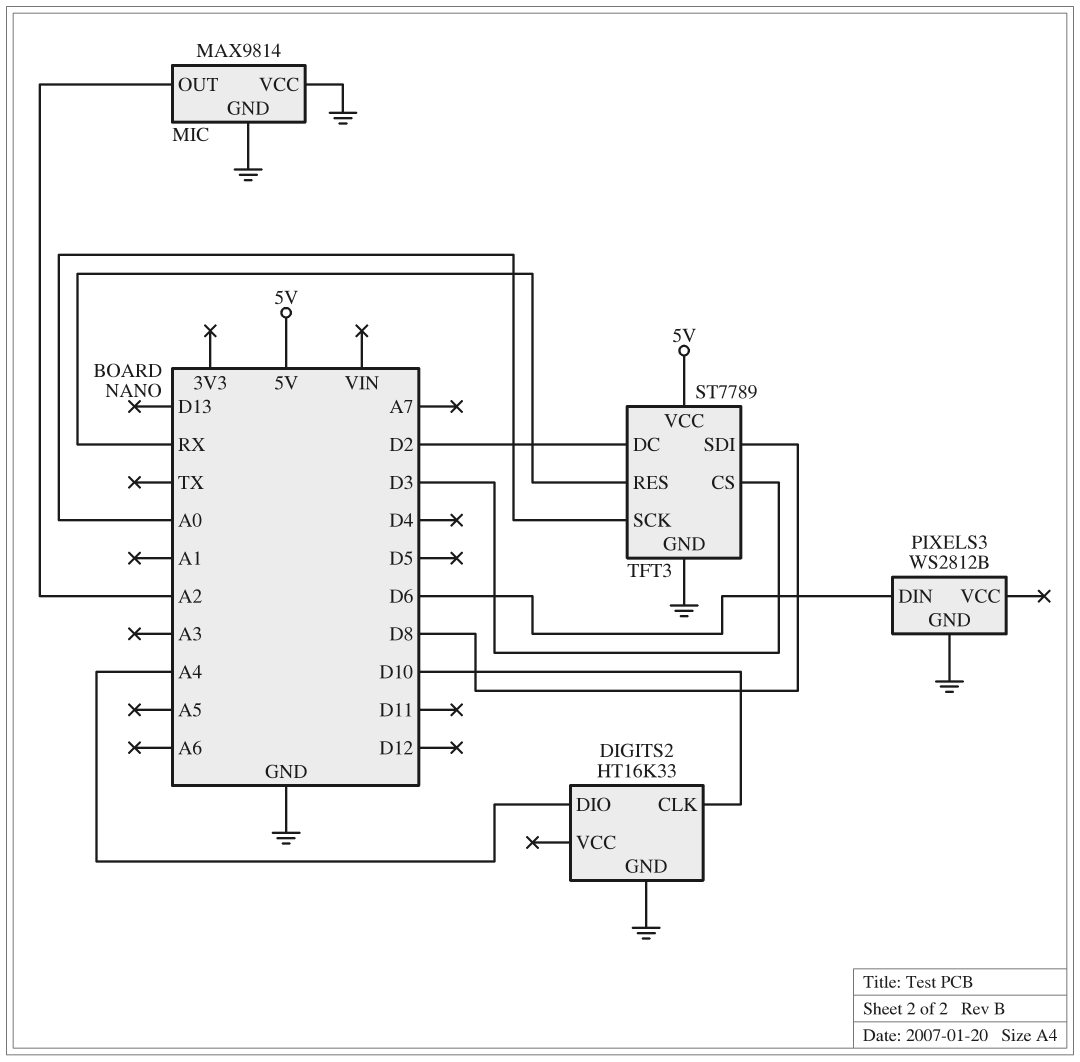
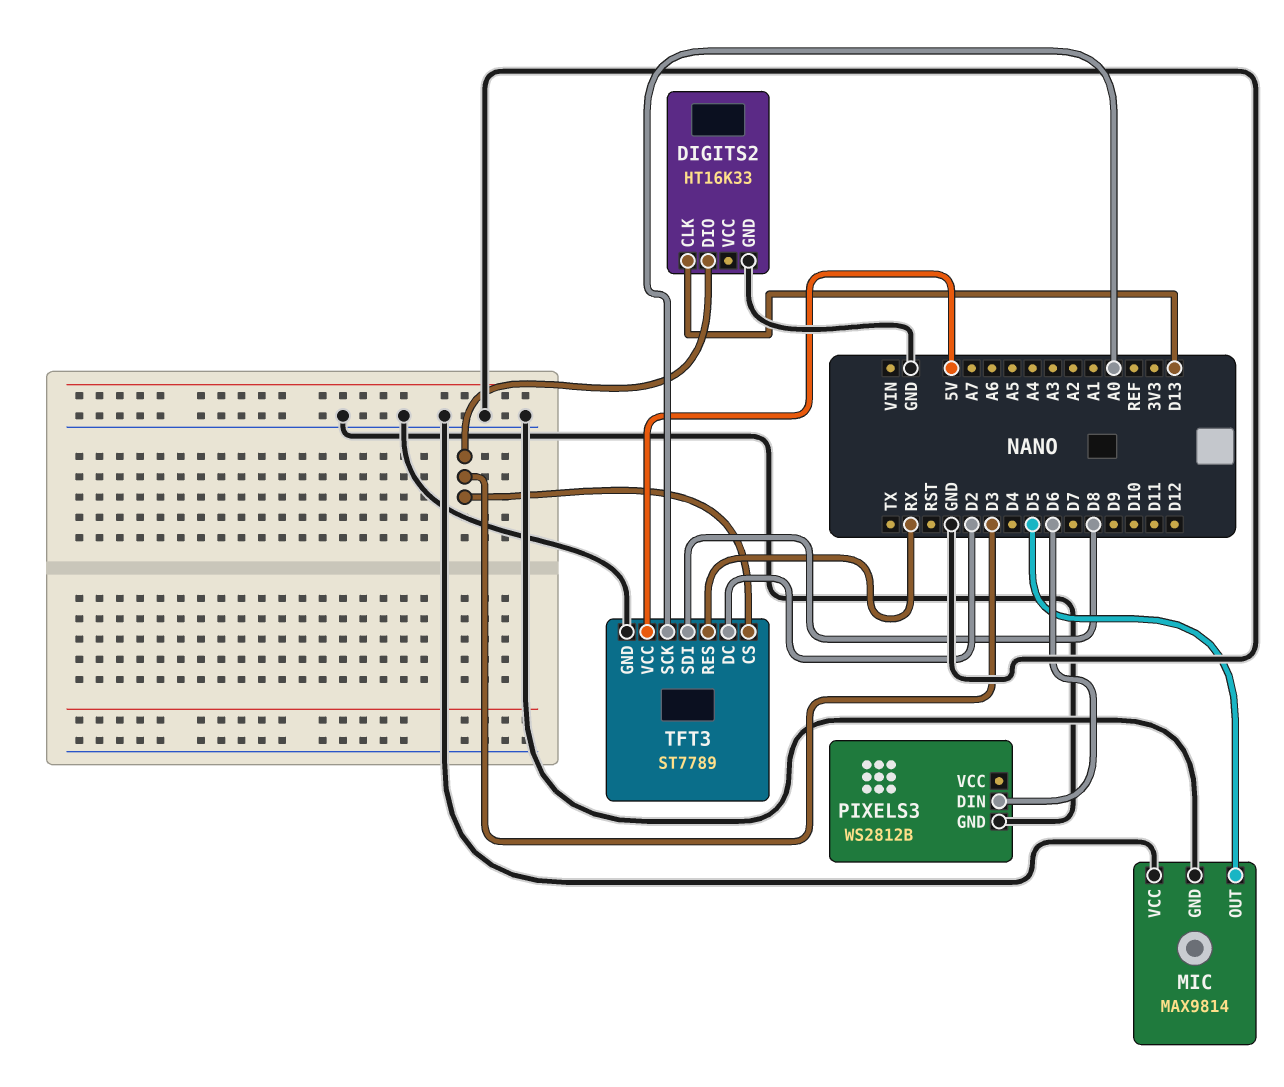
DIGITS2 pin CLK: D10 -> D13
DIGITS2 pin DIO: A4 -> D3
MIC pin OUT: A2 -> D5

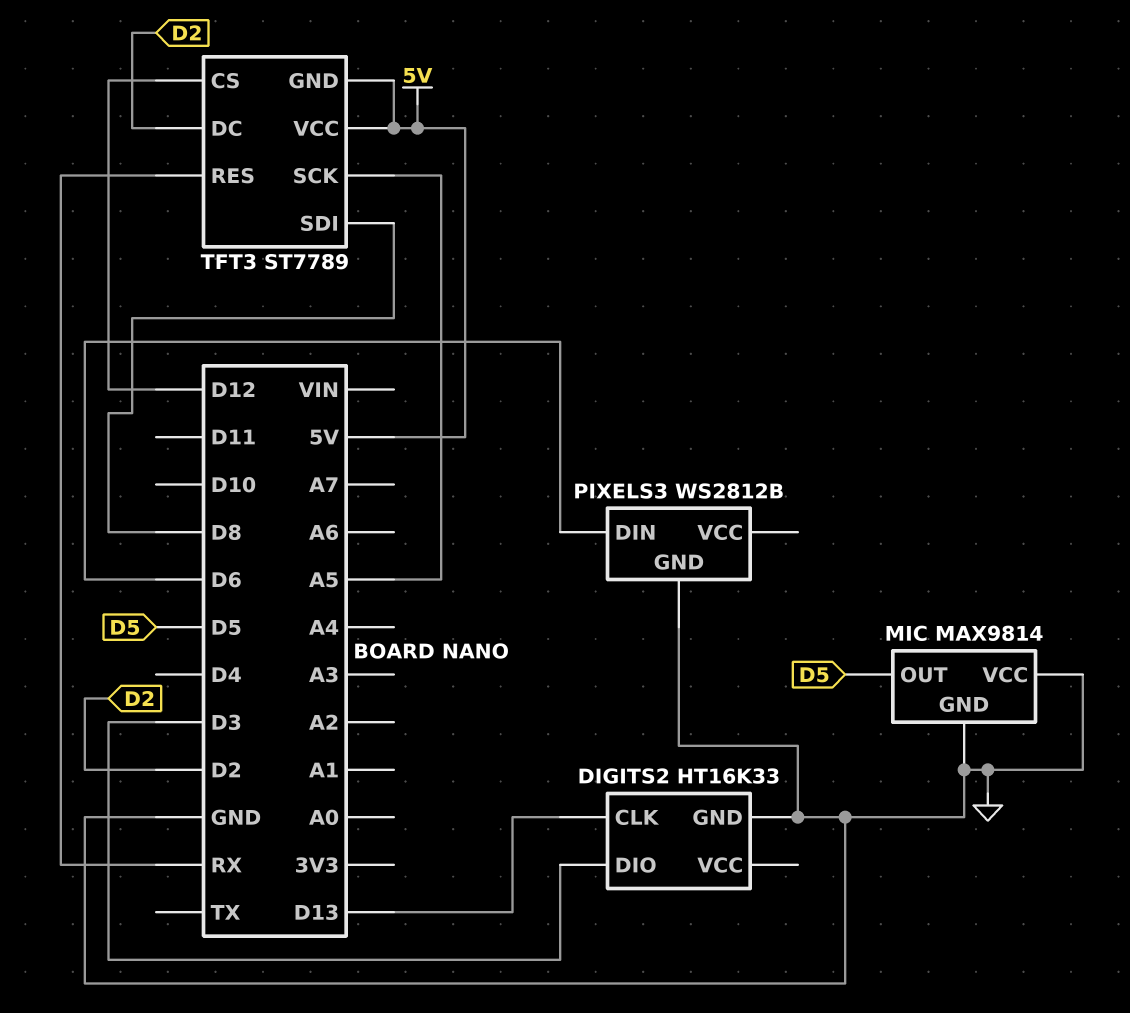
TFT3 pin CS: D3 -> D12
TFT3 pin GND: GND -> 5V
TFT3 pin SCK: A0 -> A5

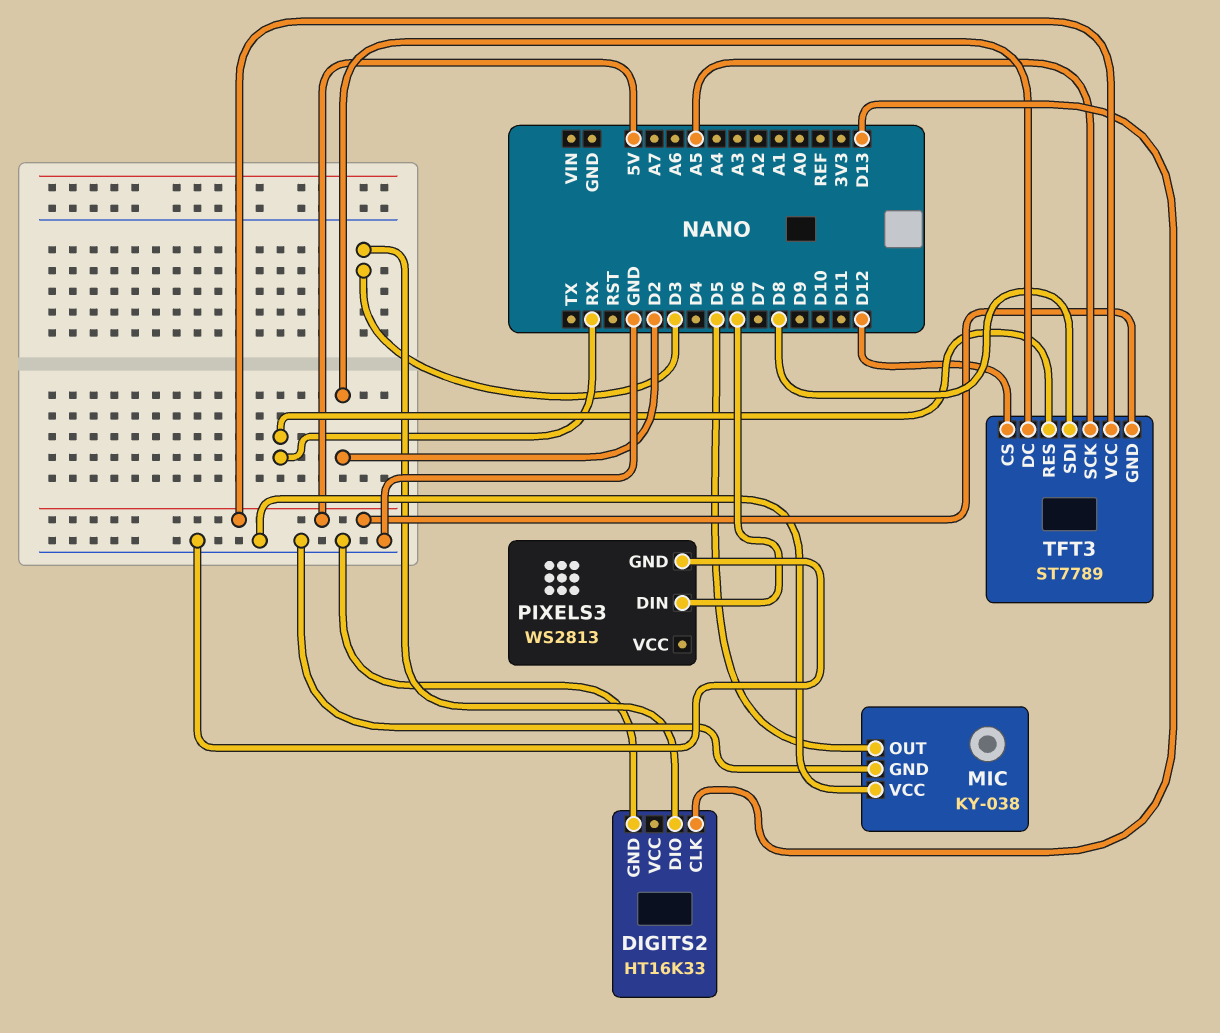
MIC: MAX9814 -> KY-038
PIXELS3: WS2812B -> WS2813

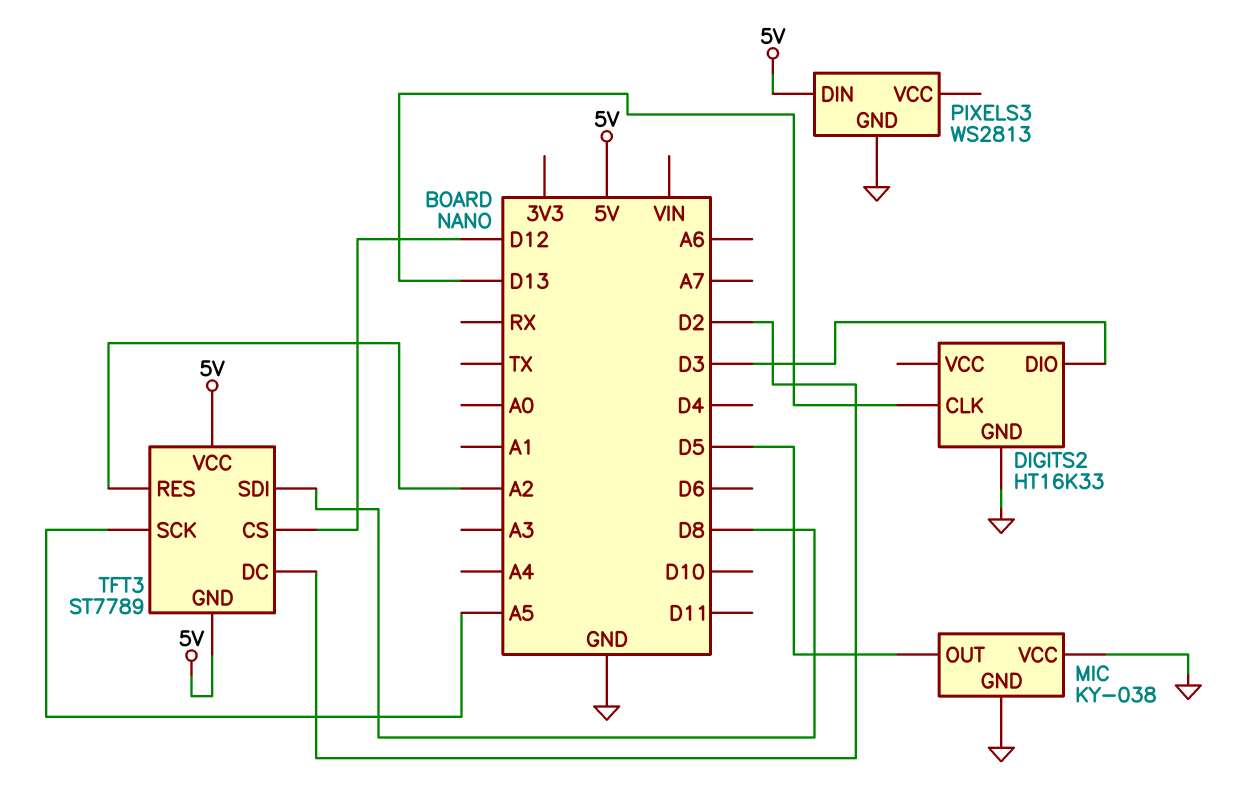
PIXELS3 pin DIN: D6 -> 5V
TFT3 pin RES: RX -> A2

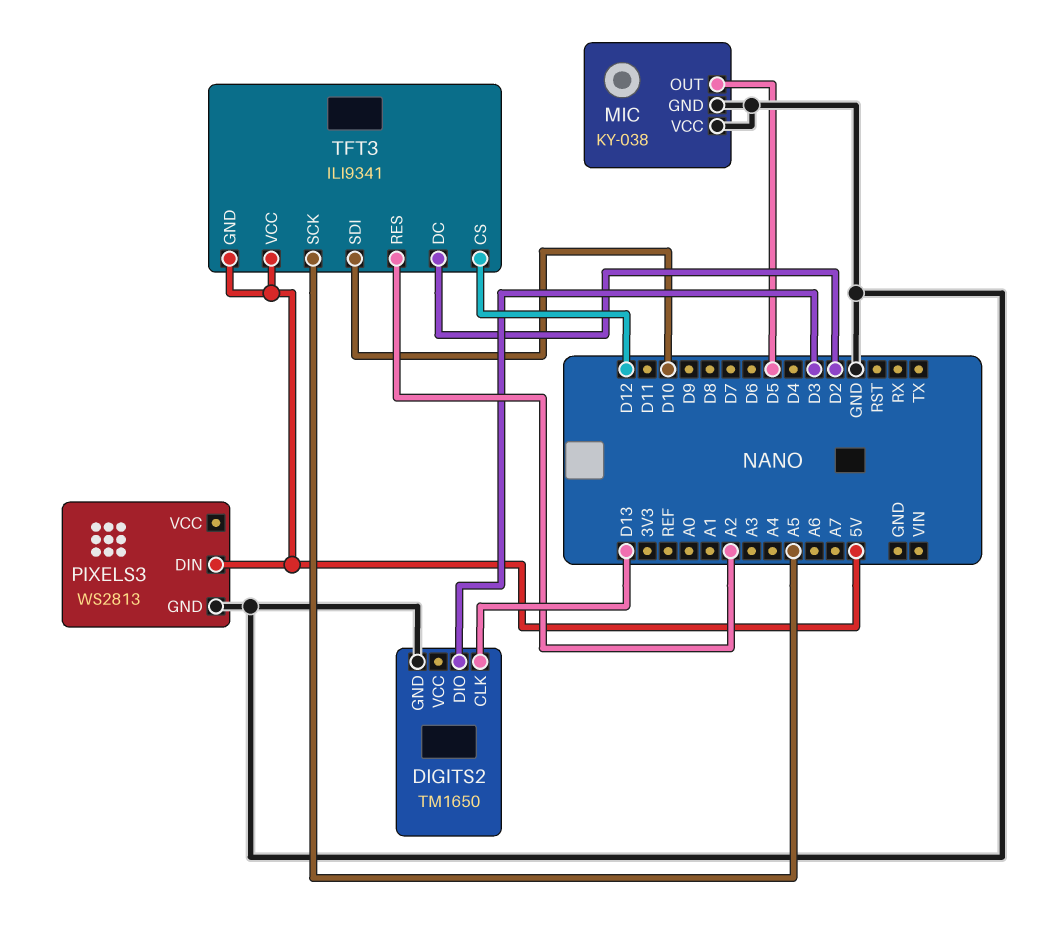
DIGITS2: HT16K33 -> TM1650
TFT3: ST7789 -> ILI9341
TFT3 pin SDI: D8 -> D10

